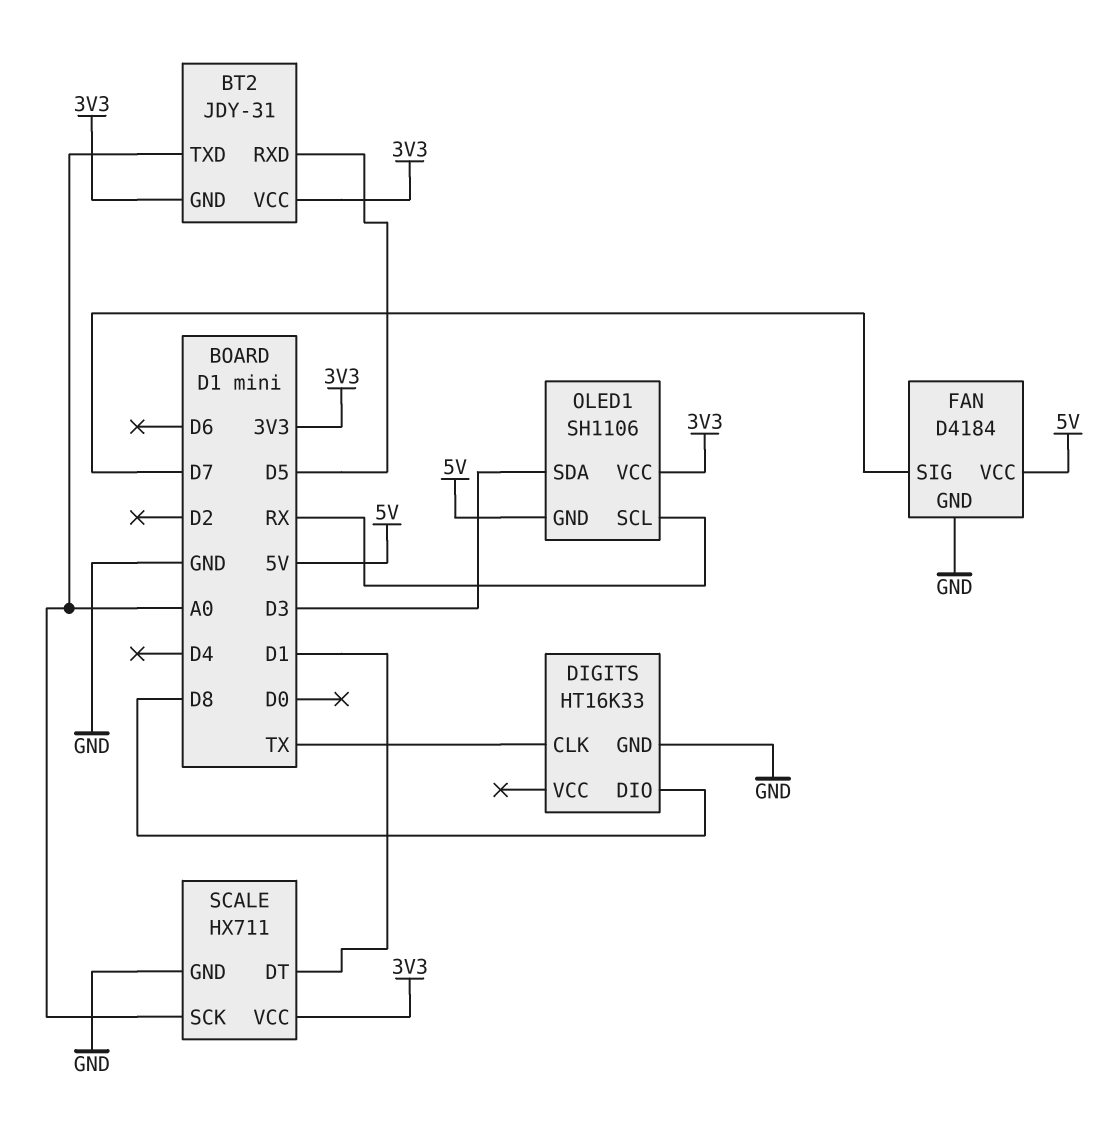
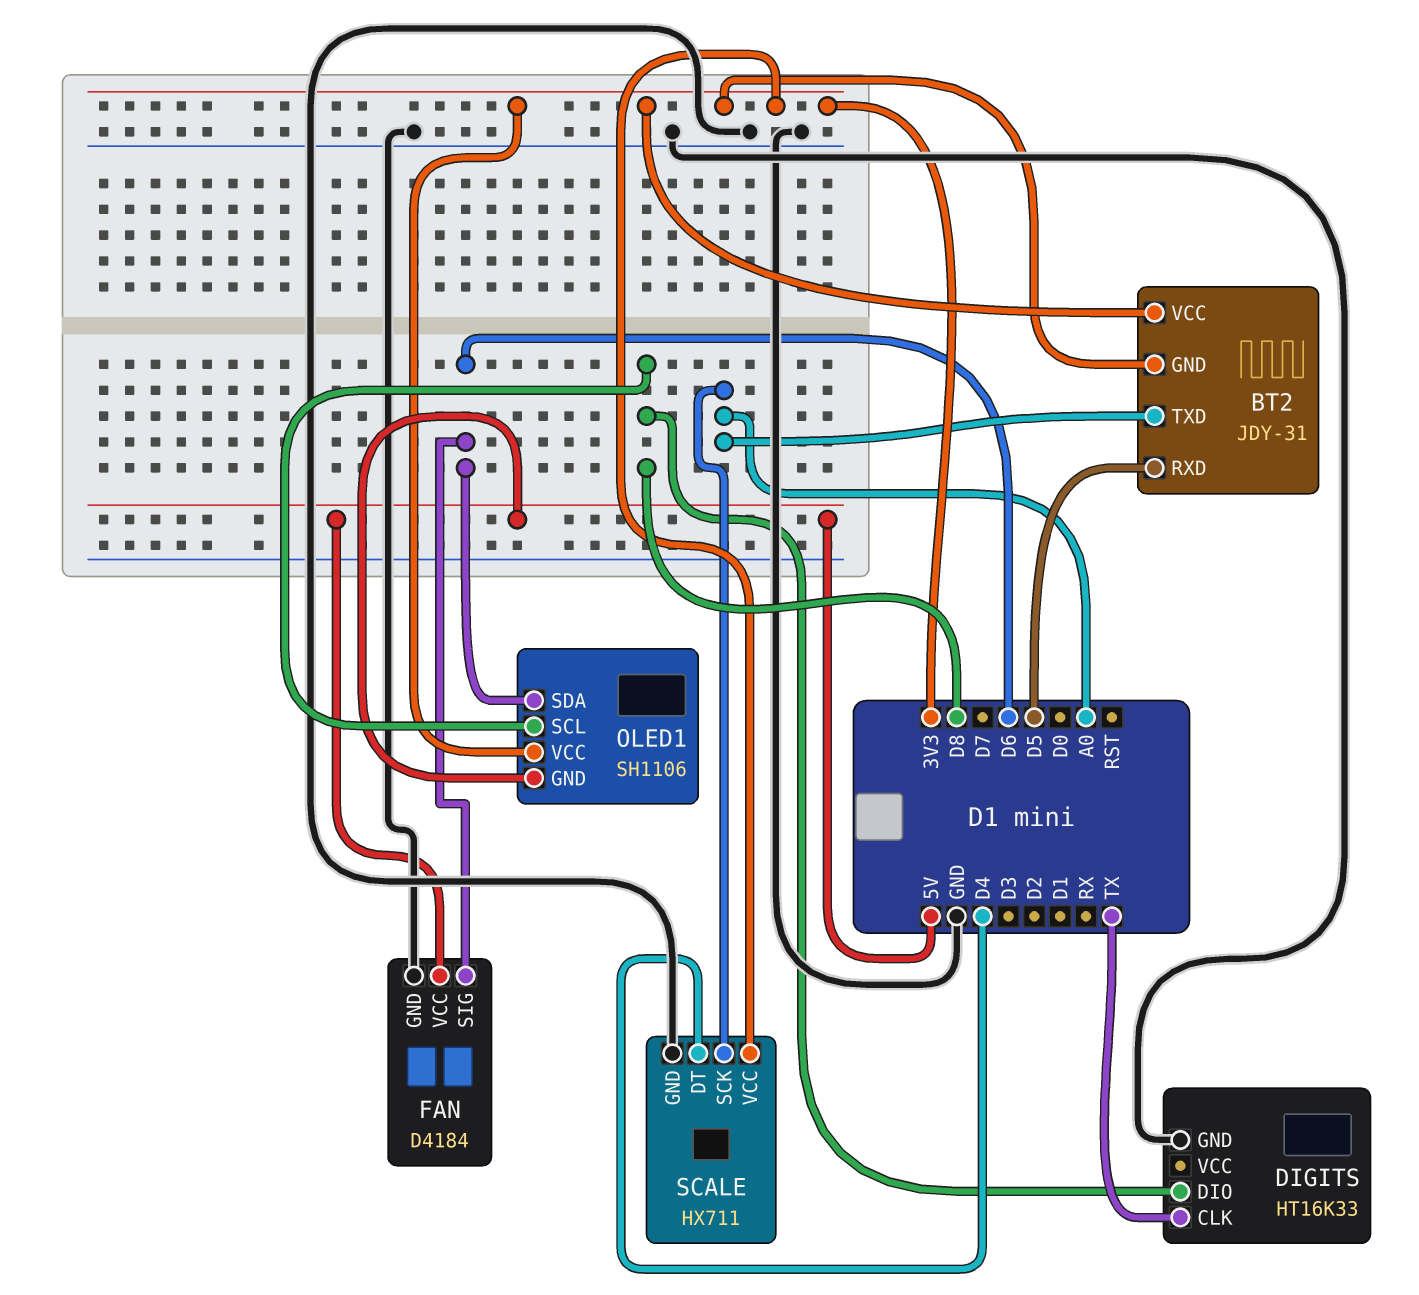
FAN pin SIG: D7 -> D6
OLED1 pin SCL: RX -> D8
OLED1 pin SDA: D3 -> D6
SCALE pin DT: D1 -> D4

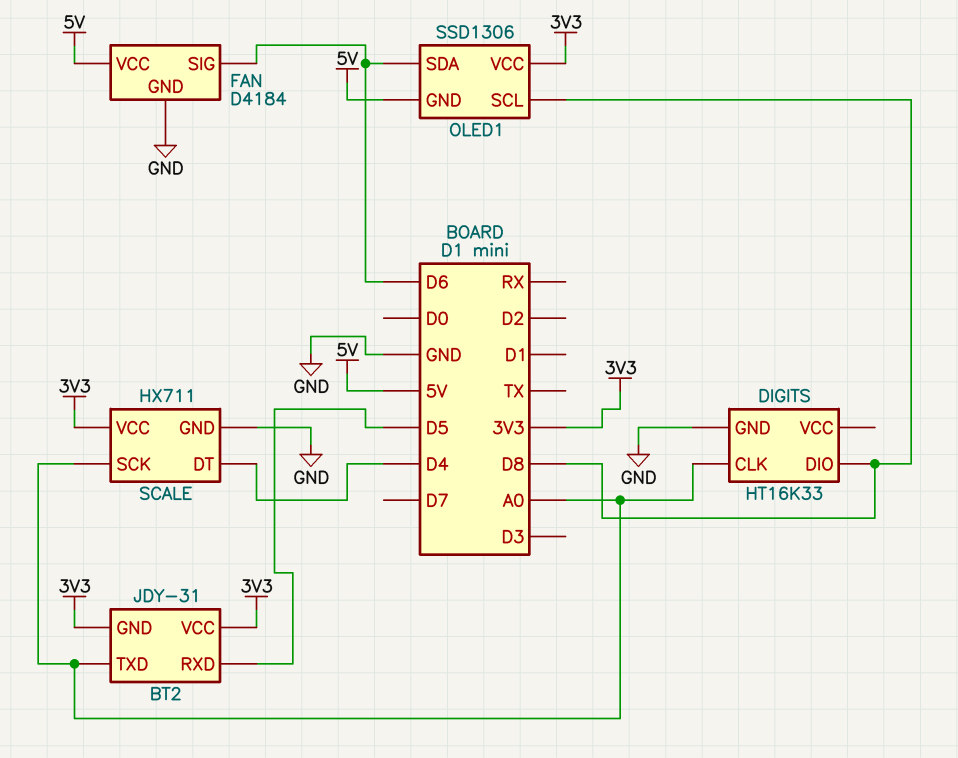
DIGITS pin CLK: TX -> A0
OLED1: SH1106 -> SSD1306

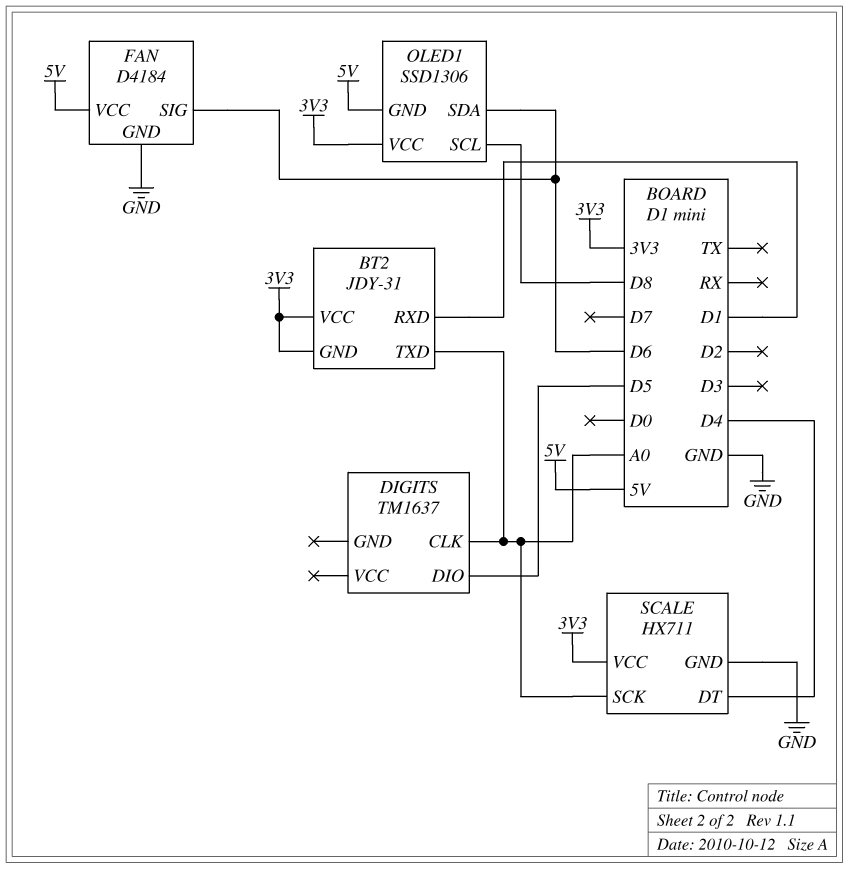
BT2 pin RXD: D5 -> D1
DIGITS: HT16K33 -> TM1637
DIGITS pin DIO: D8 -> D5
DIGITS pin GND: GND -> none

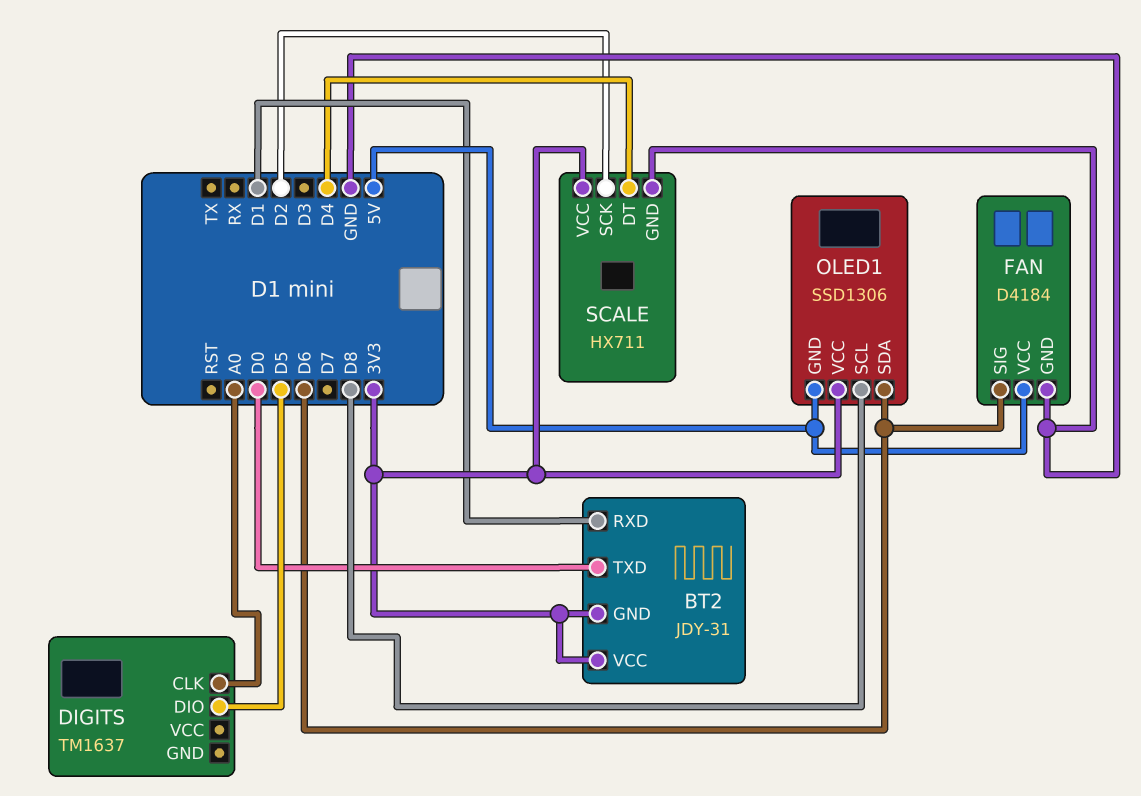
BT2 pin TXD: A0 -> D0
SCALE pin SCK: A0 -> D2

